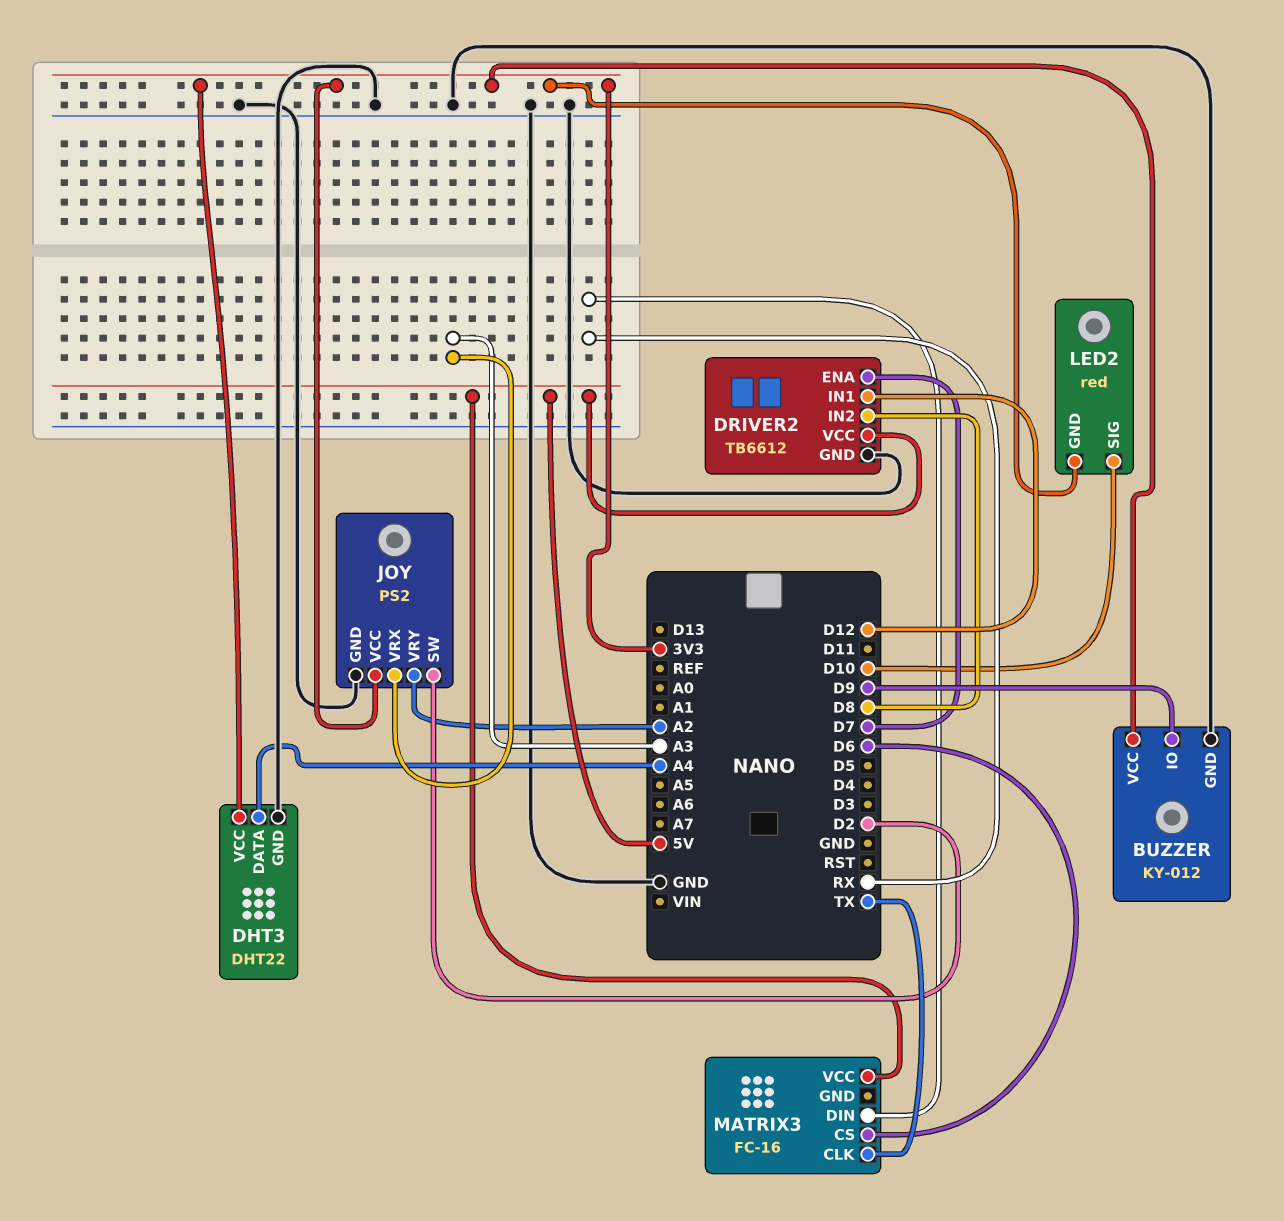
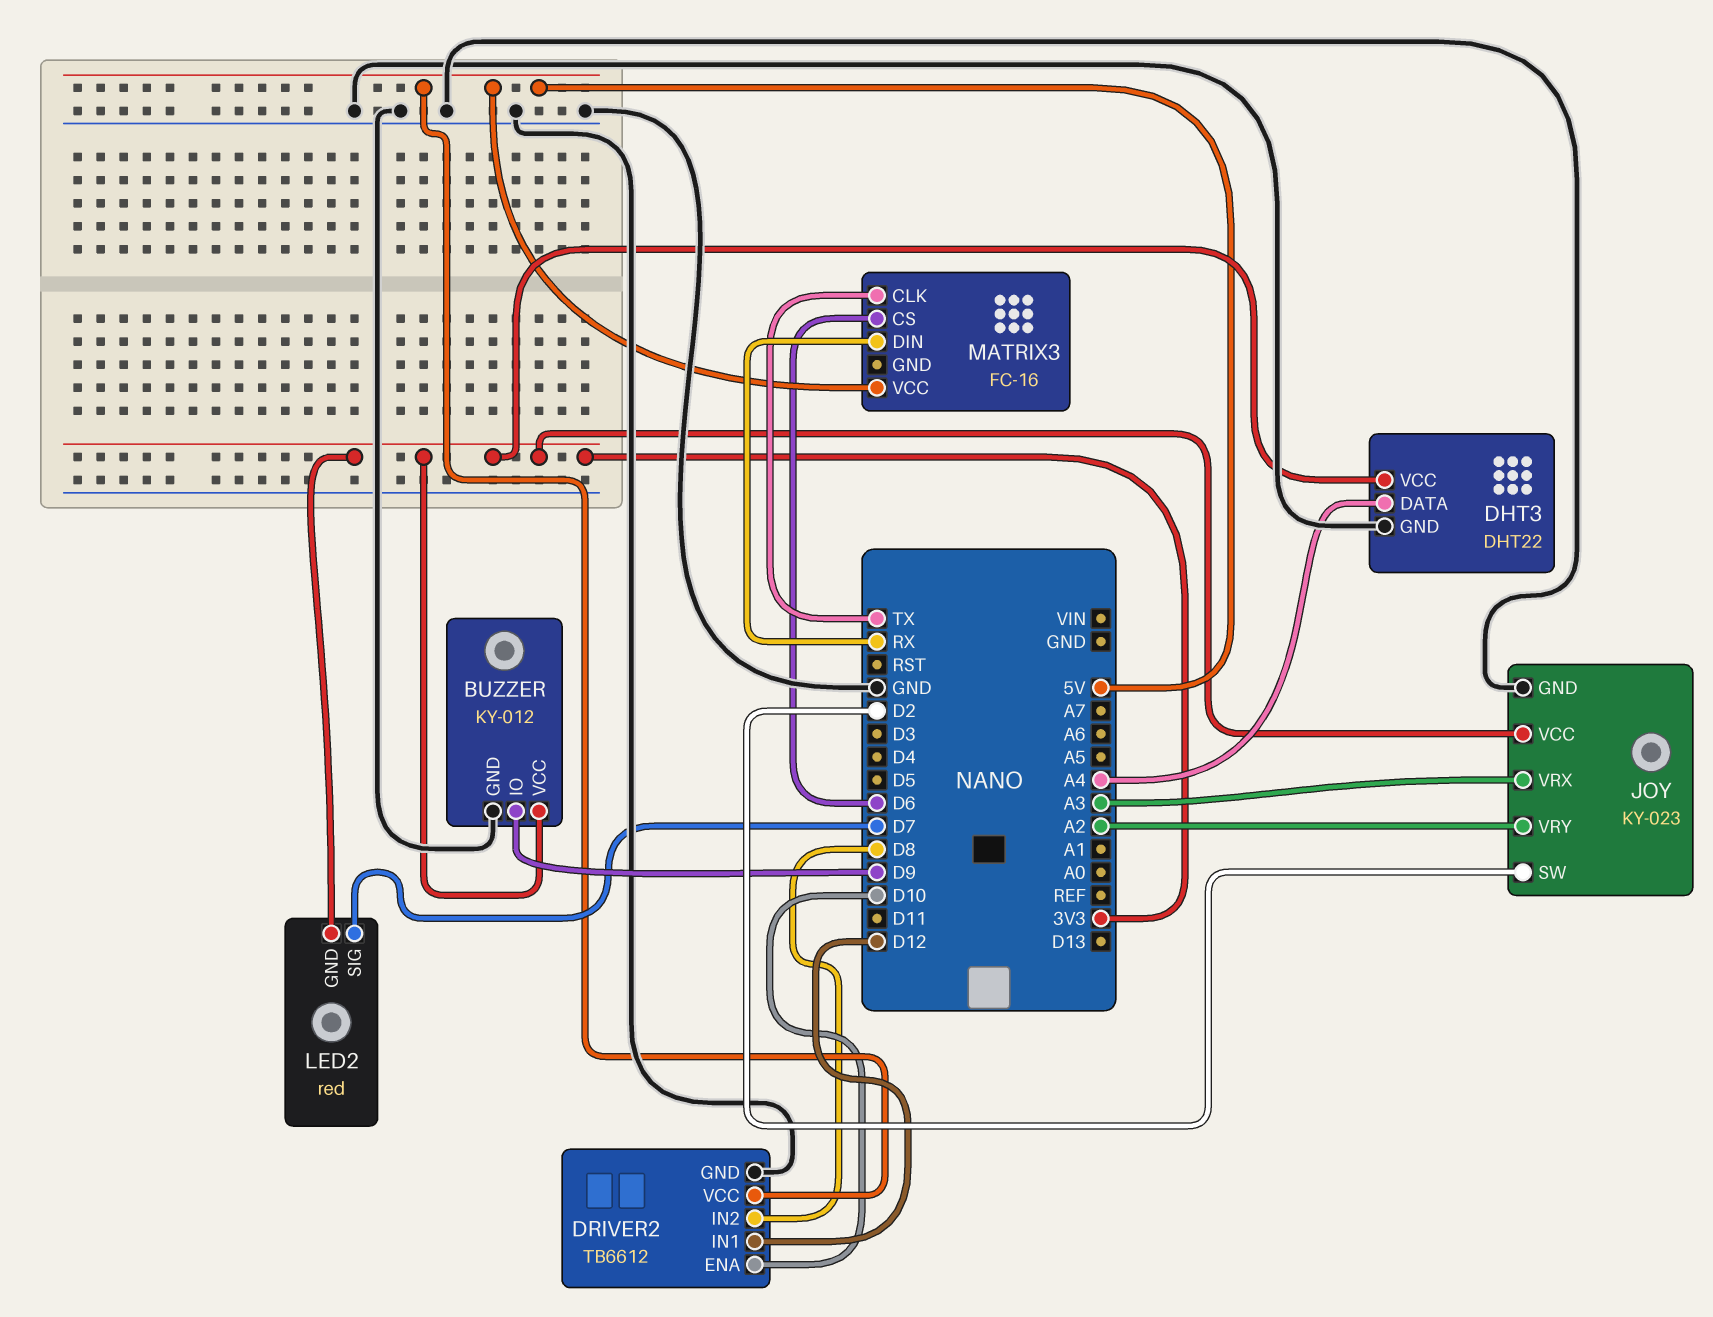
DRIVER2 pin ENA: D7 -> D10
JOY: PS2 -> KY-023
LED2 pin SIG: D10 -> D7

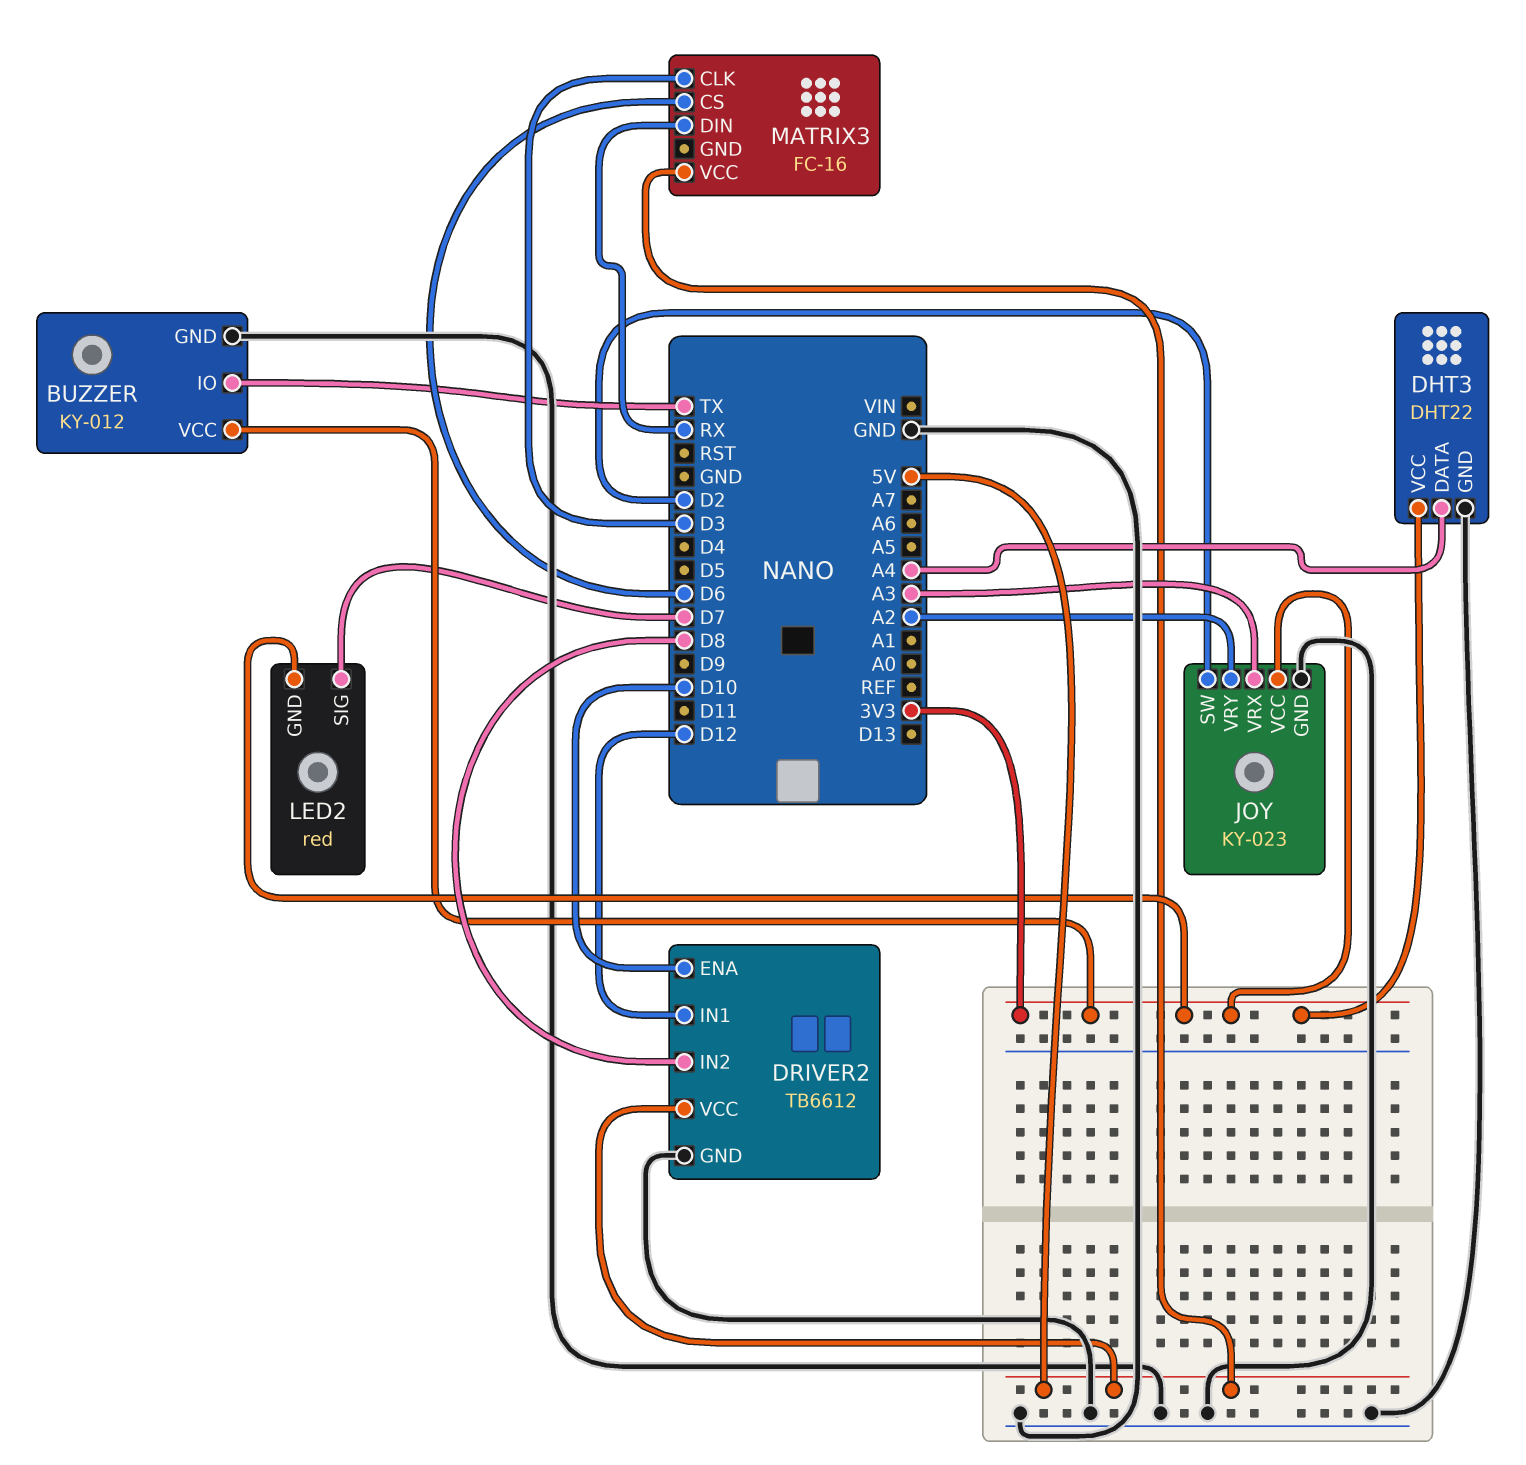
BUZZER pin IO: D9 -> TX
MATRIX3 pin CLK: TX -> D3

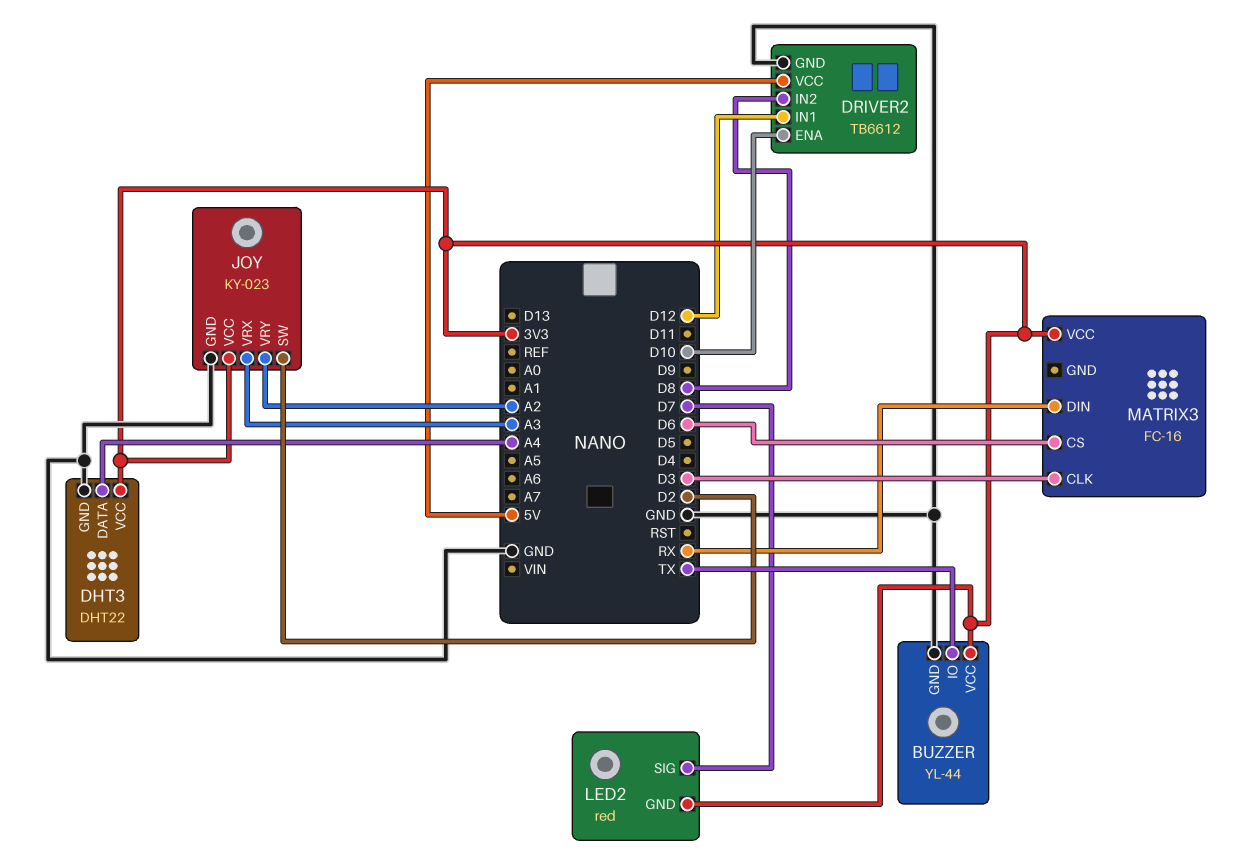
BUZZER: KY-012 -> YL-44
MATRIX3 pin VCC: 5V -> 3V3

